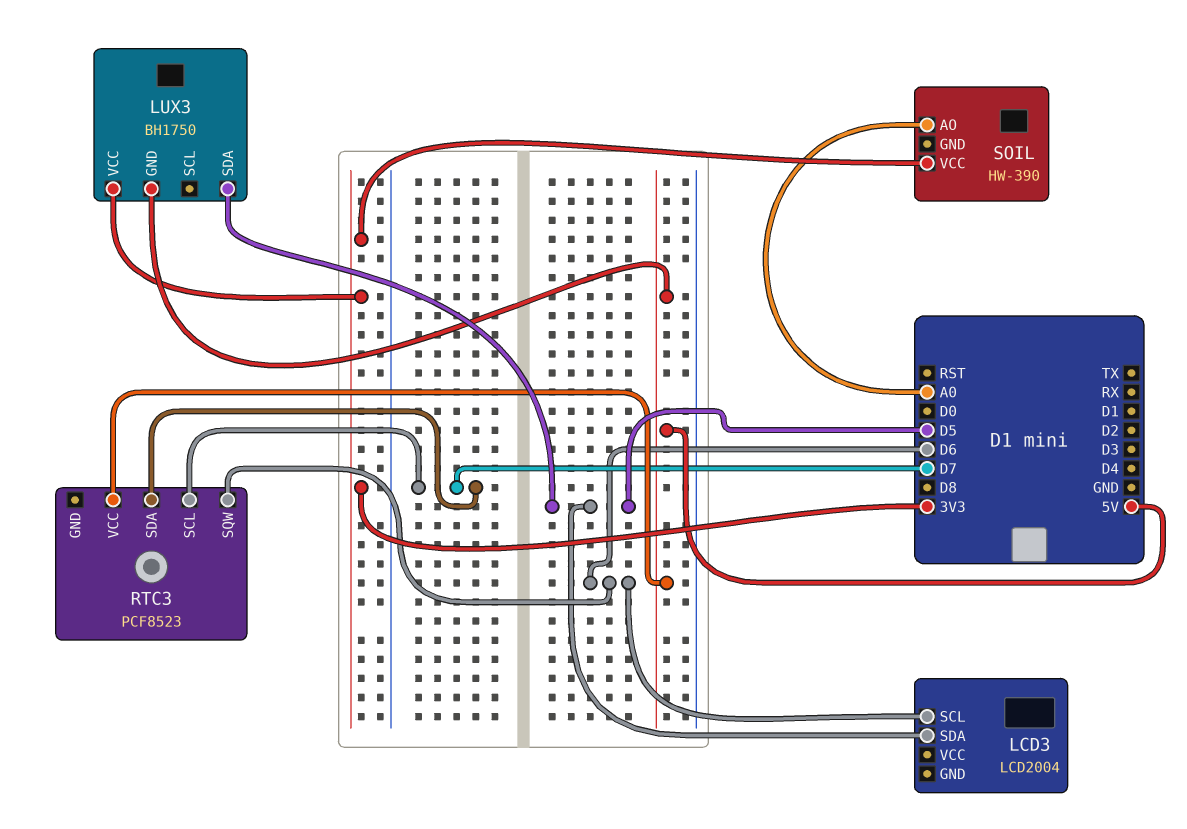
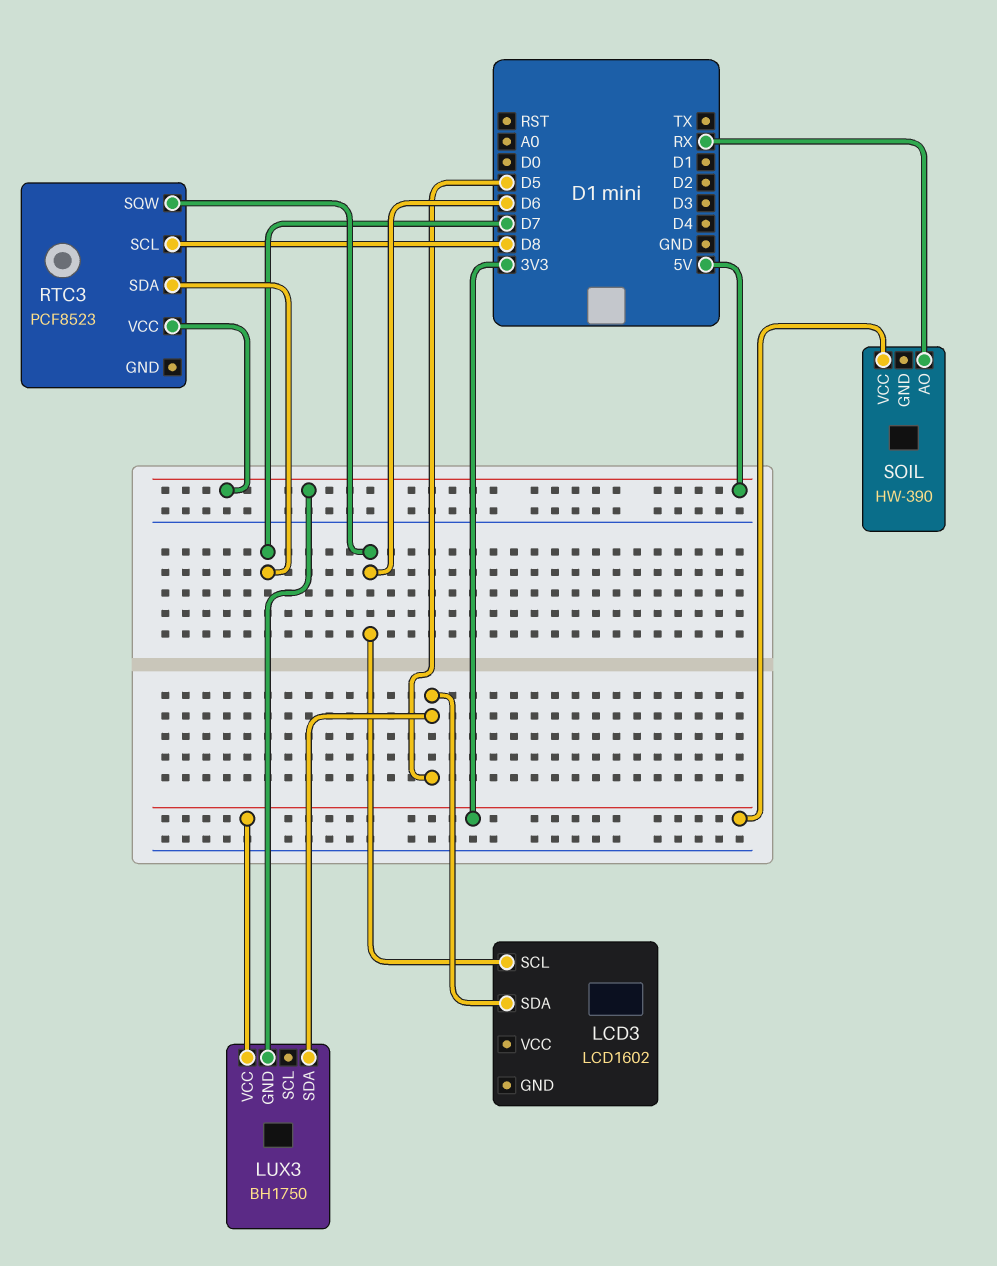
LCD3: LCD2004 -> LCD1602
RTC3 pin SCL: D7 -> D8
SOIL pin AO: A0 -> RX

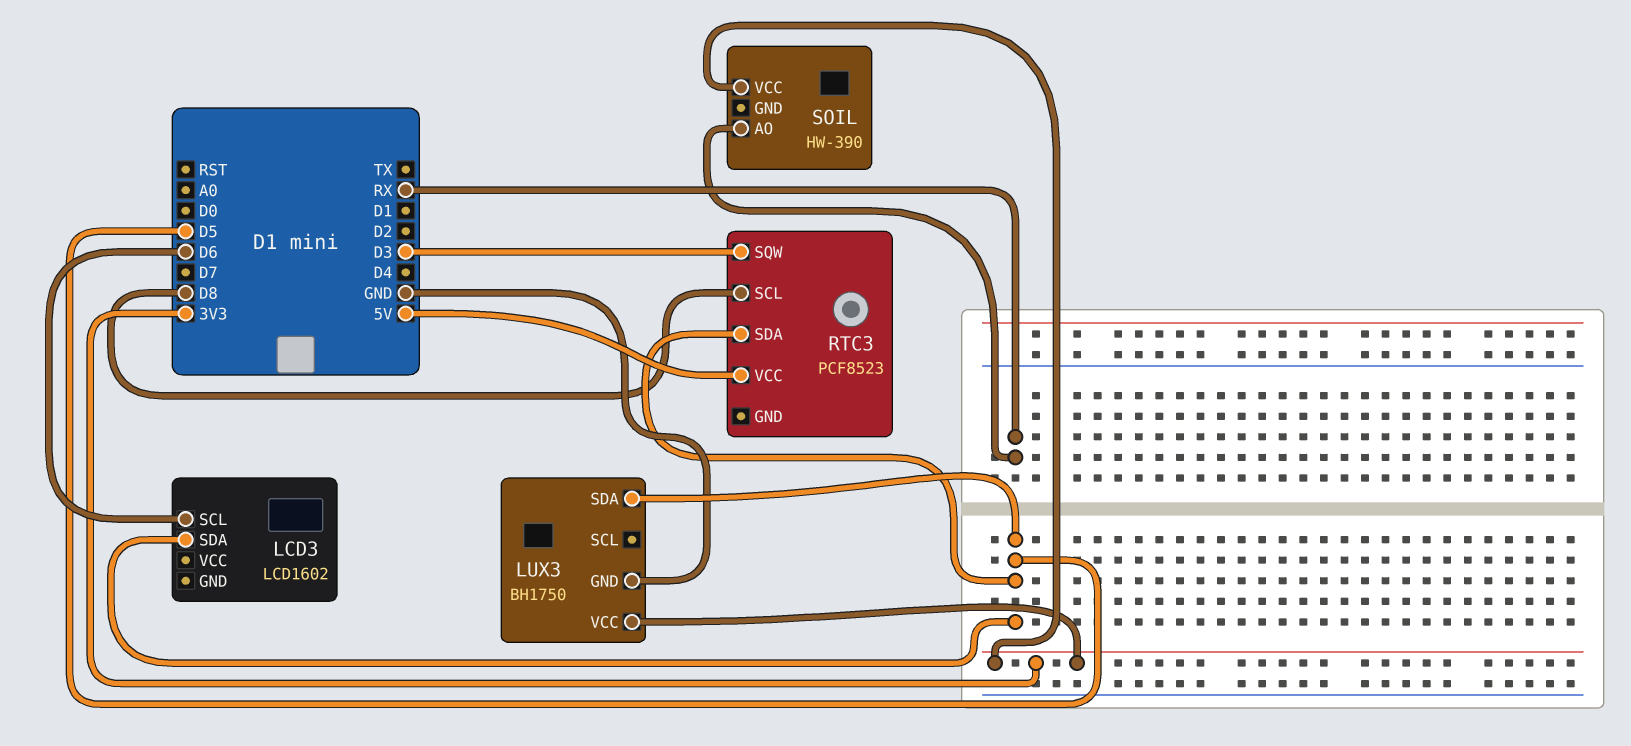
LUX3 pin GND: 5V -> GND
RTC3 pin SDA: D7 -> D5
RTC3 pin SQW: D6 -> D3

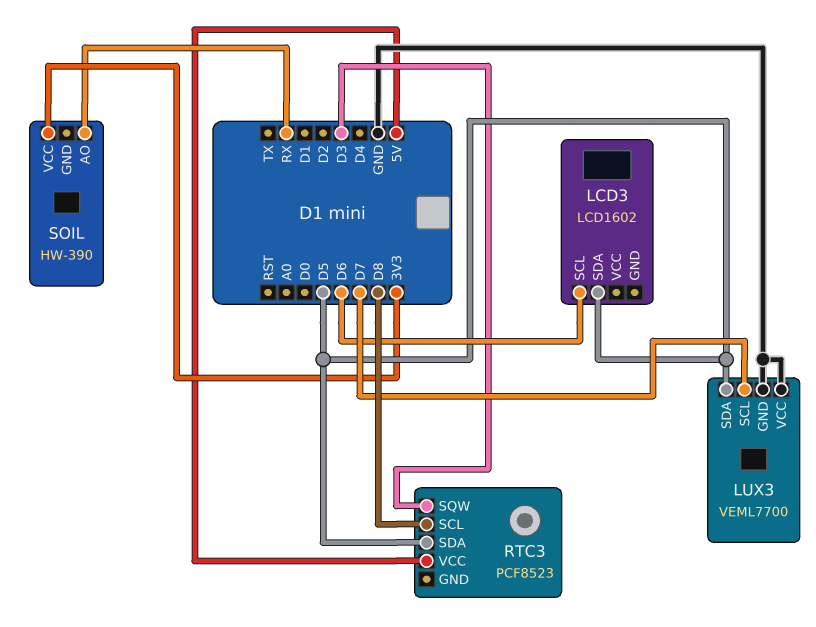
LUX3: BH1750 -> VEML7700
LUX3 pin SCL: none -> D7
LUX3 pin VCC: 3V3 -> GND

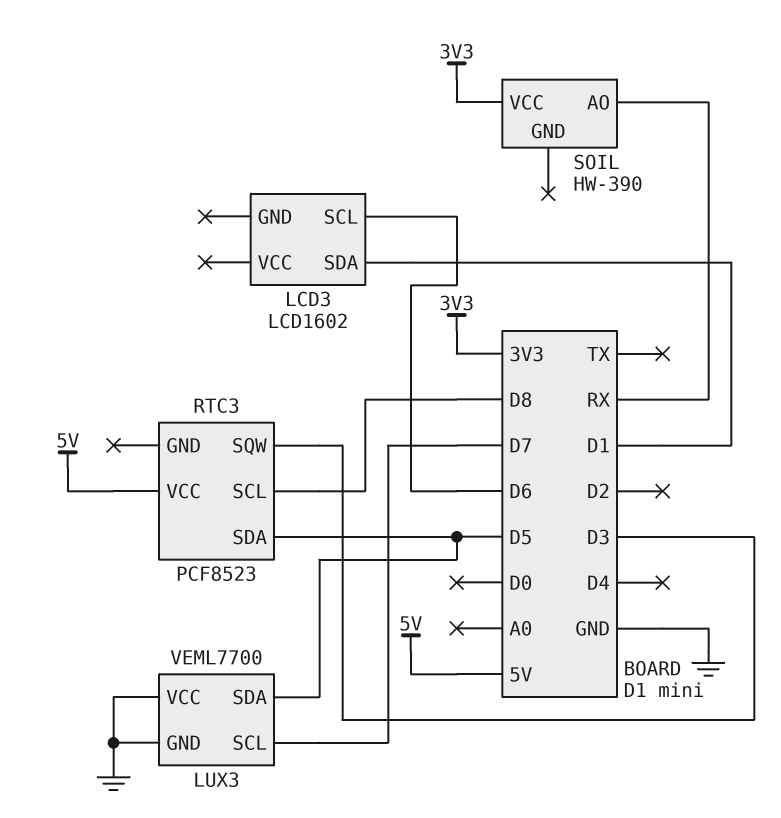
LCD3 pin SDA: D5 -> D1

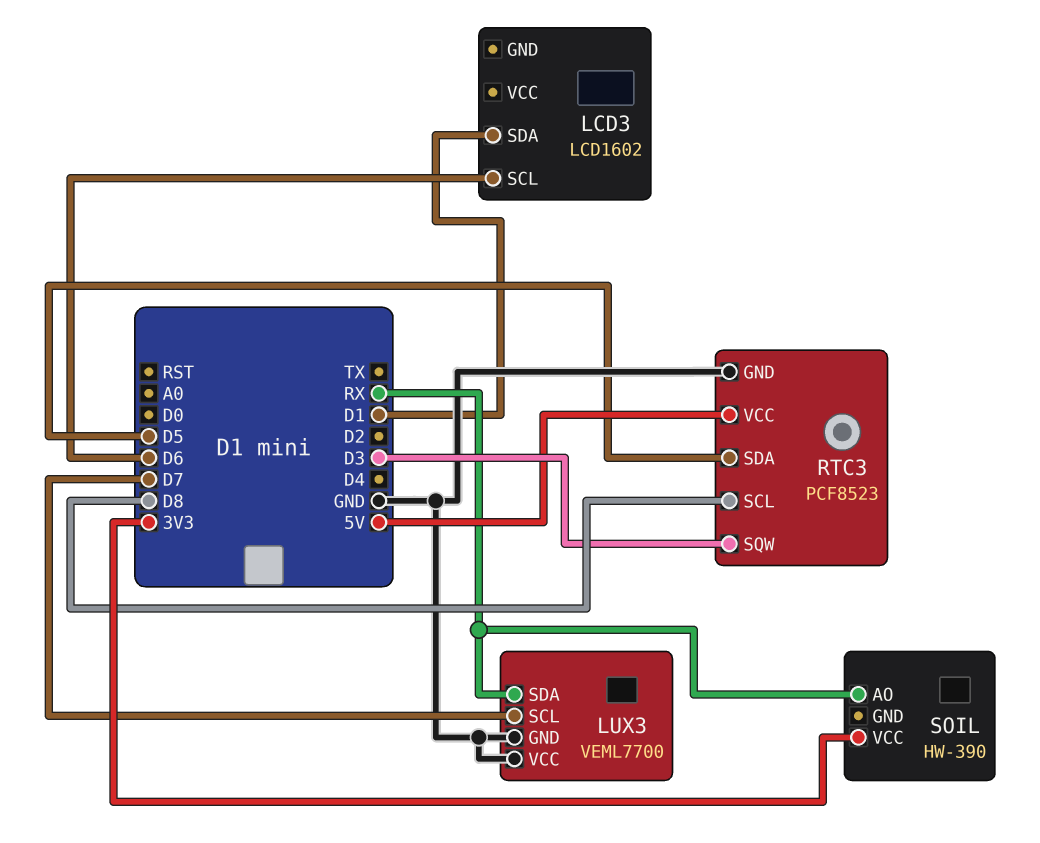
LUX3 pin SDA: D5 -> RX
RTC3 pin GND: none -> GND

